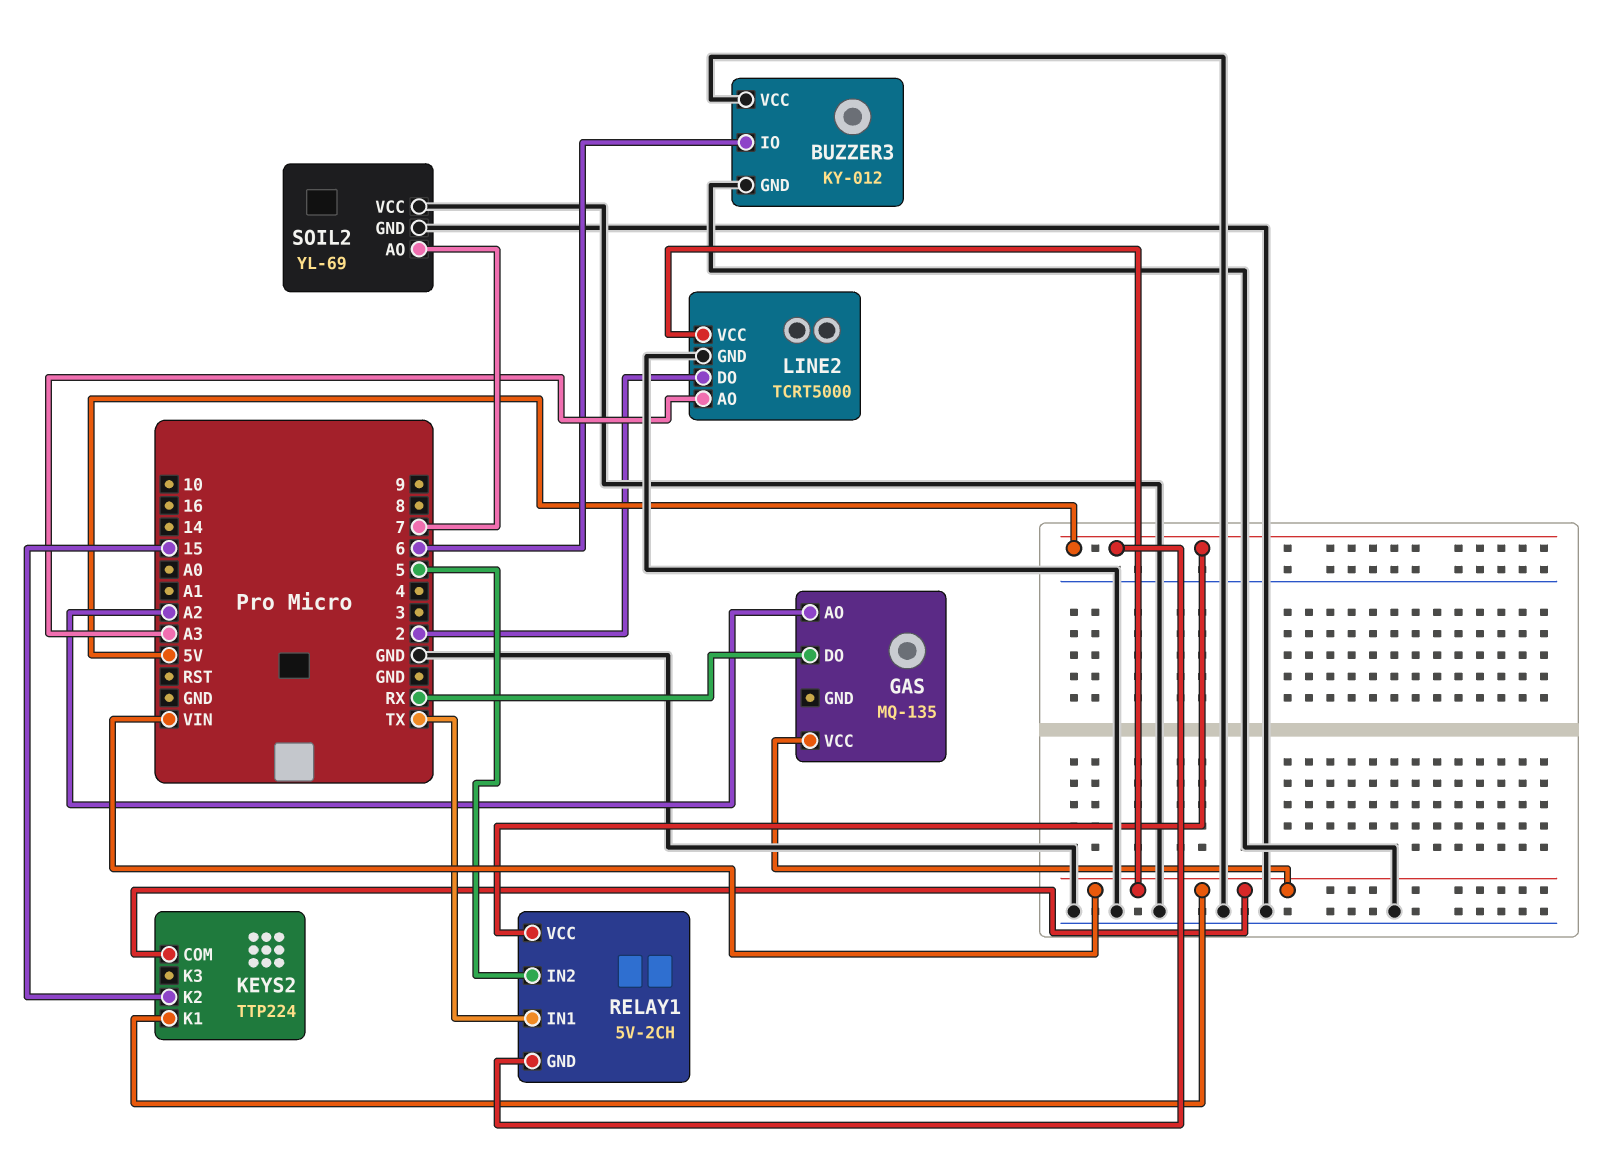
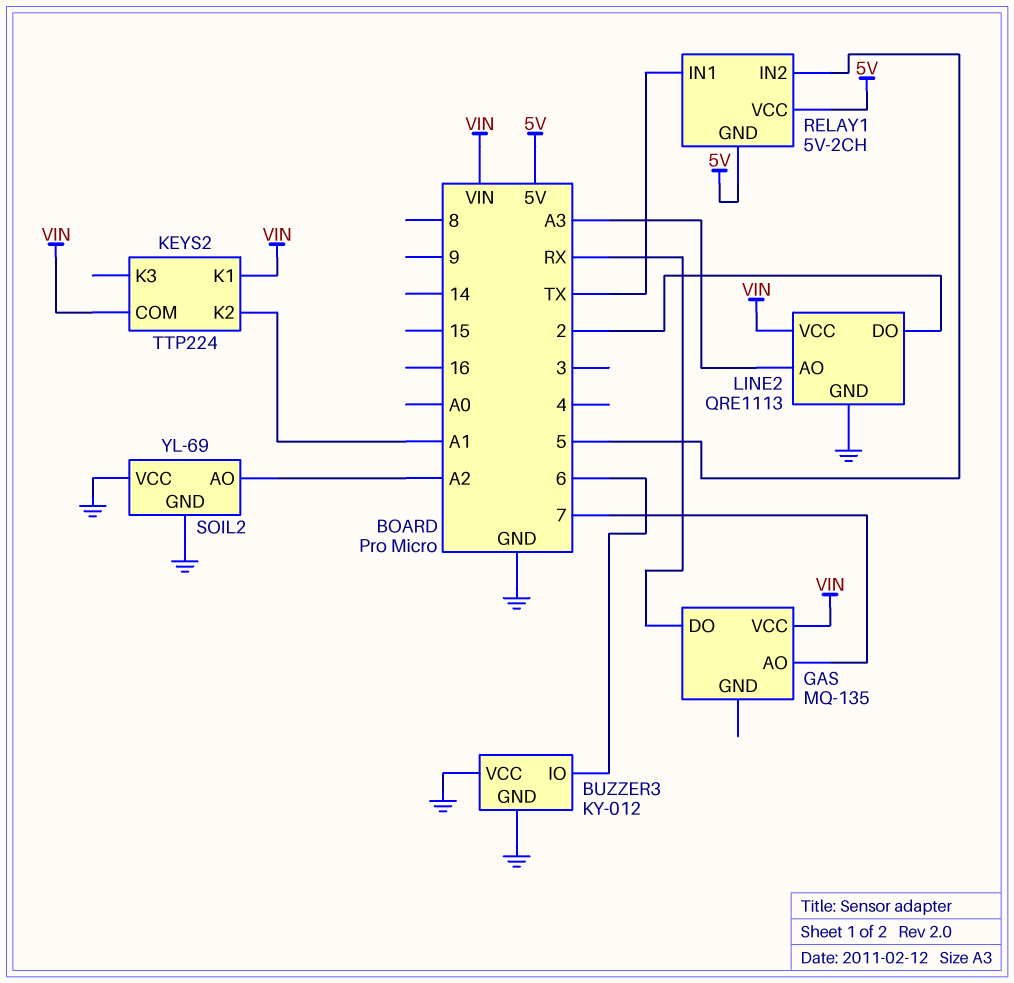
GAS pin AO: A2 -> 7
KEYS2 pin K2: 15 -> A1
LINE2: TCRT5000 -> QRE1113
SOIL2 pin AO: 7 -> A2

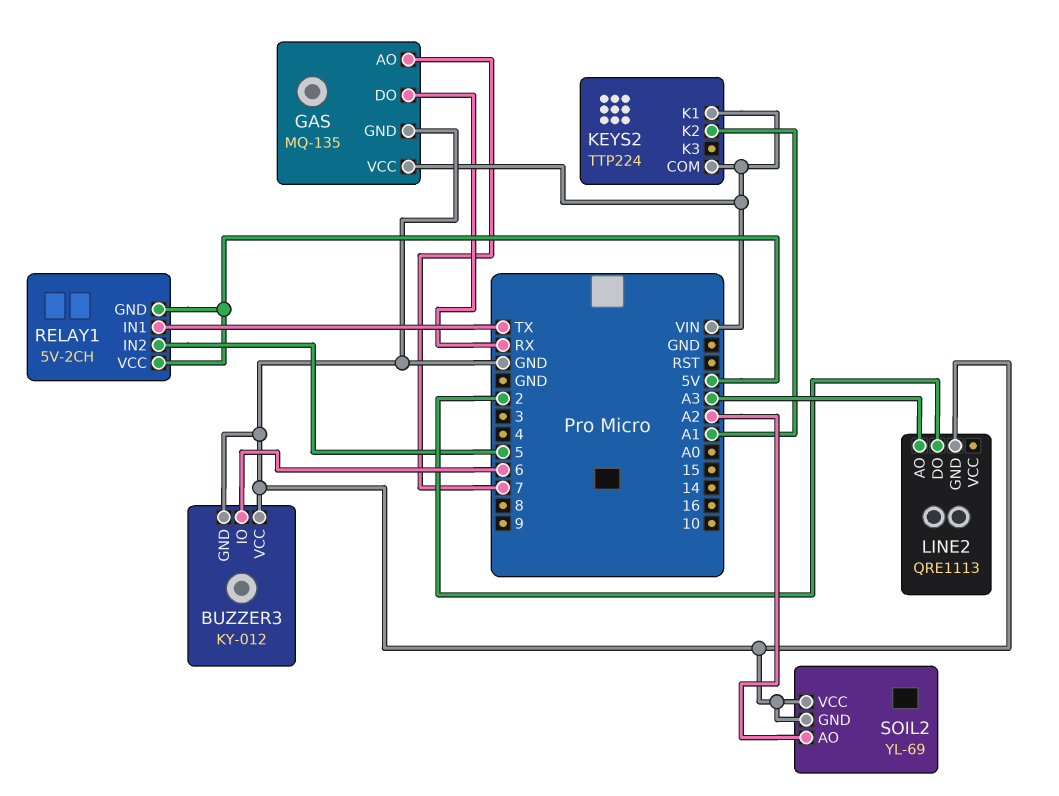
GAS pin GND: none -> GND
LINE2 pin VCC: VIN -> none

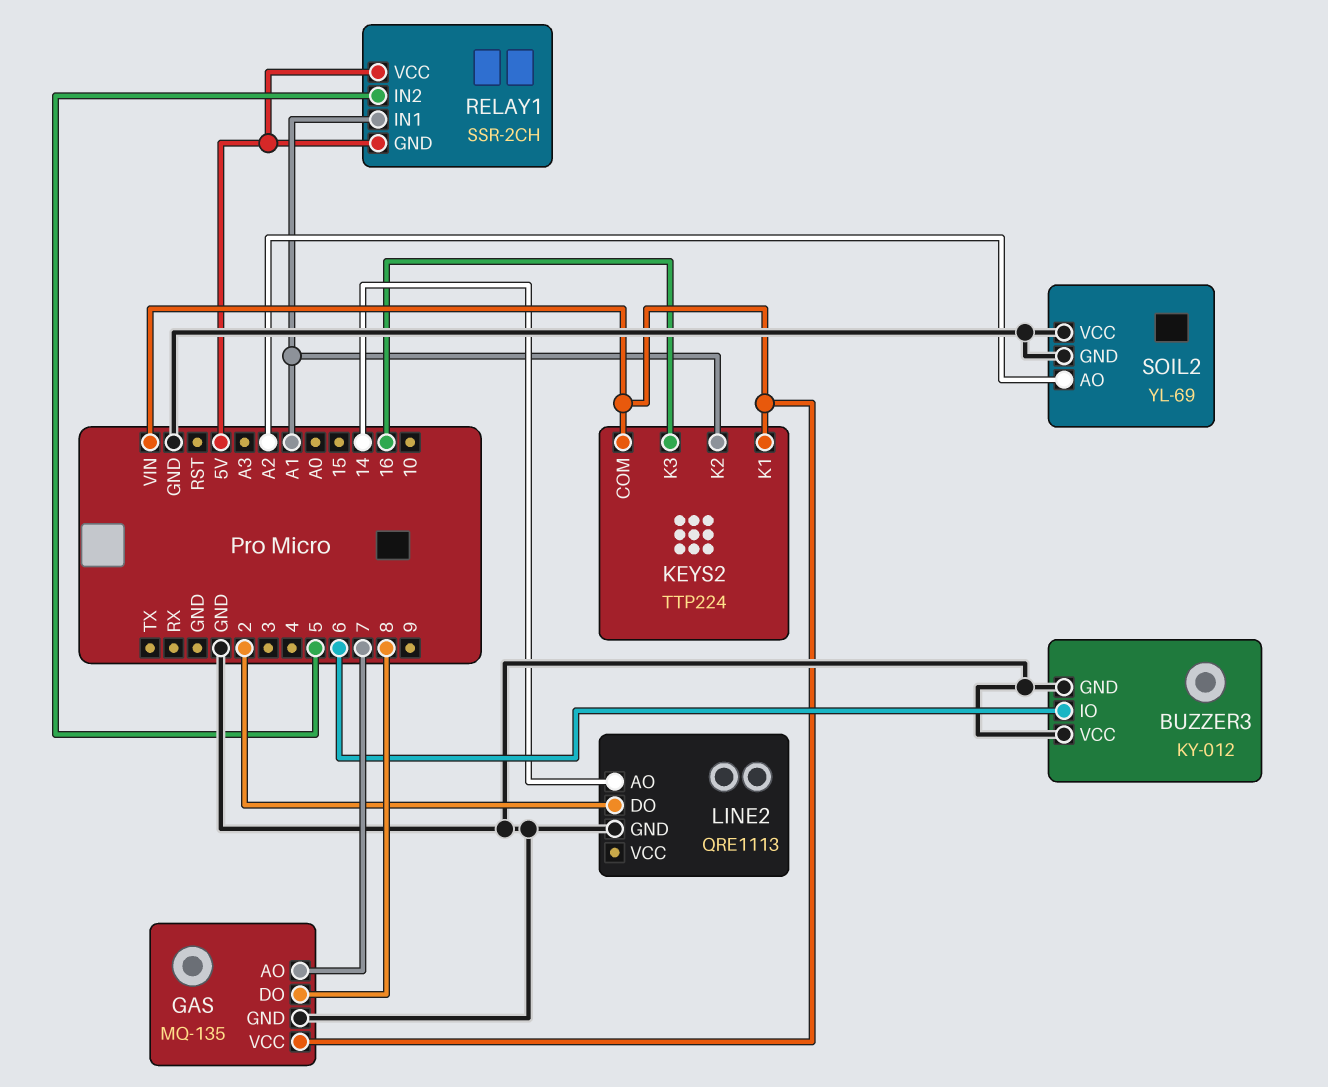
GAS pin DO: RX -> 8
KEYS2 pin K3: none -> 16
LINE2 pin AO: A3 -> 14
RELAY1: 5V-2CH -> SSR-2CH
RELAY1 pin IN1: TX -> A1

